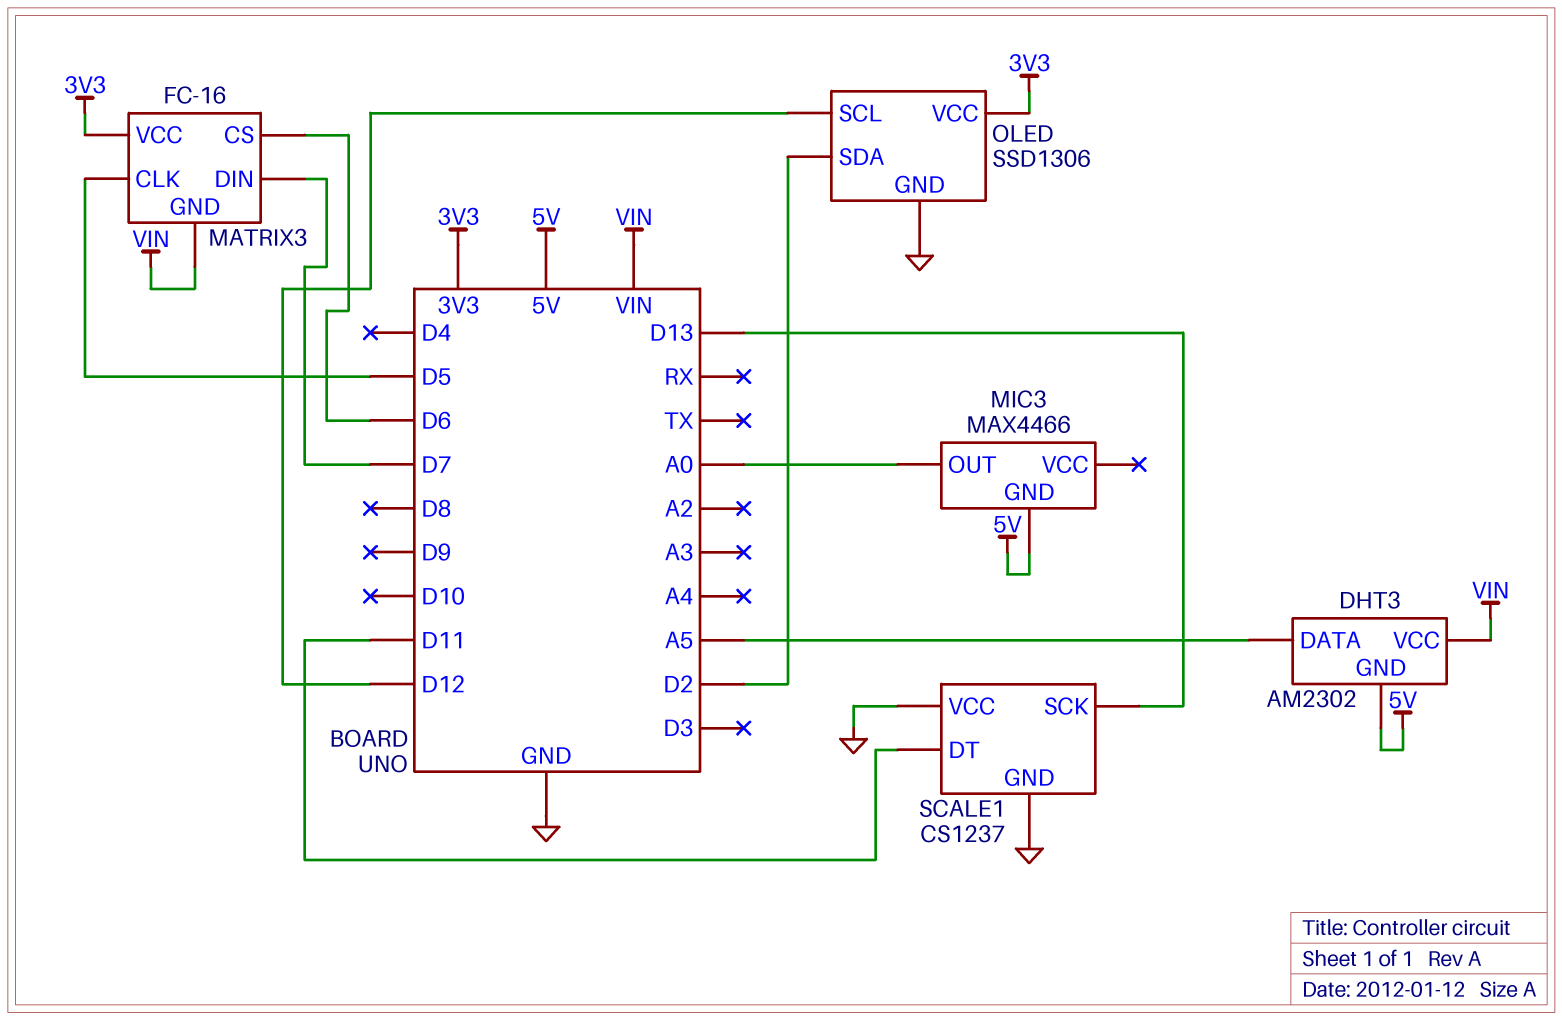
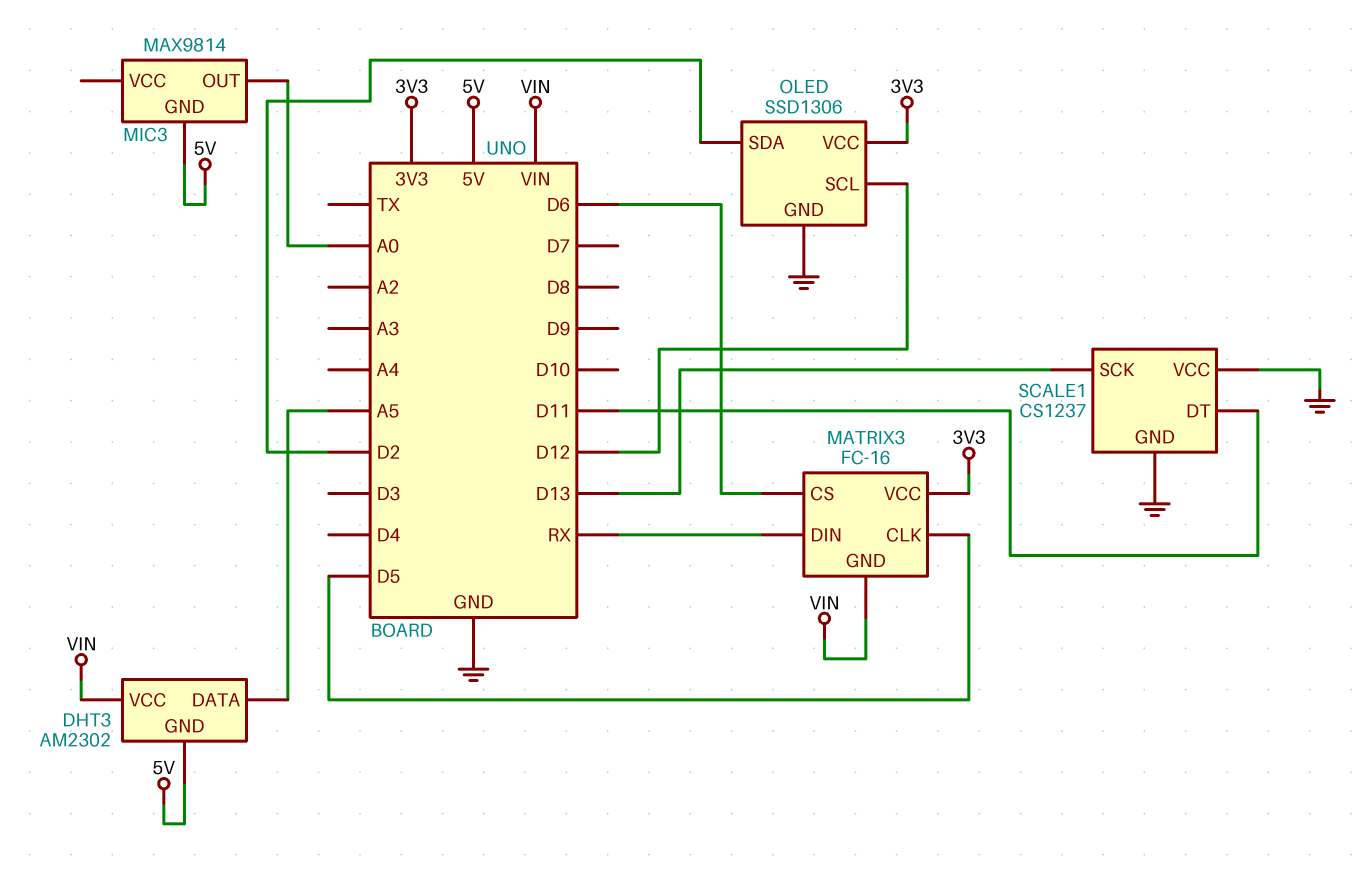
MATRIX3 pin DIN: D7 -> RX
MIC3: MAX4466 -> MAX9814

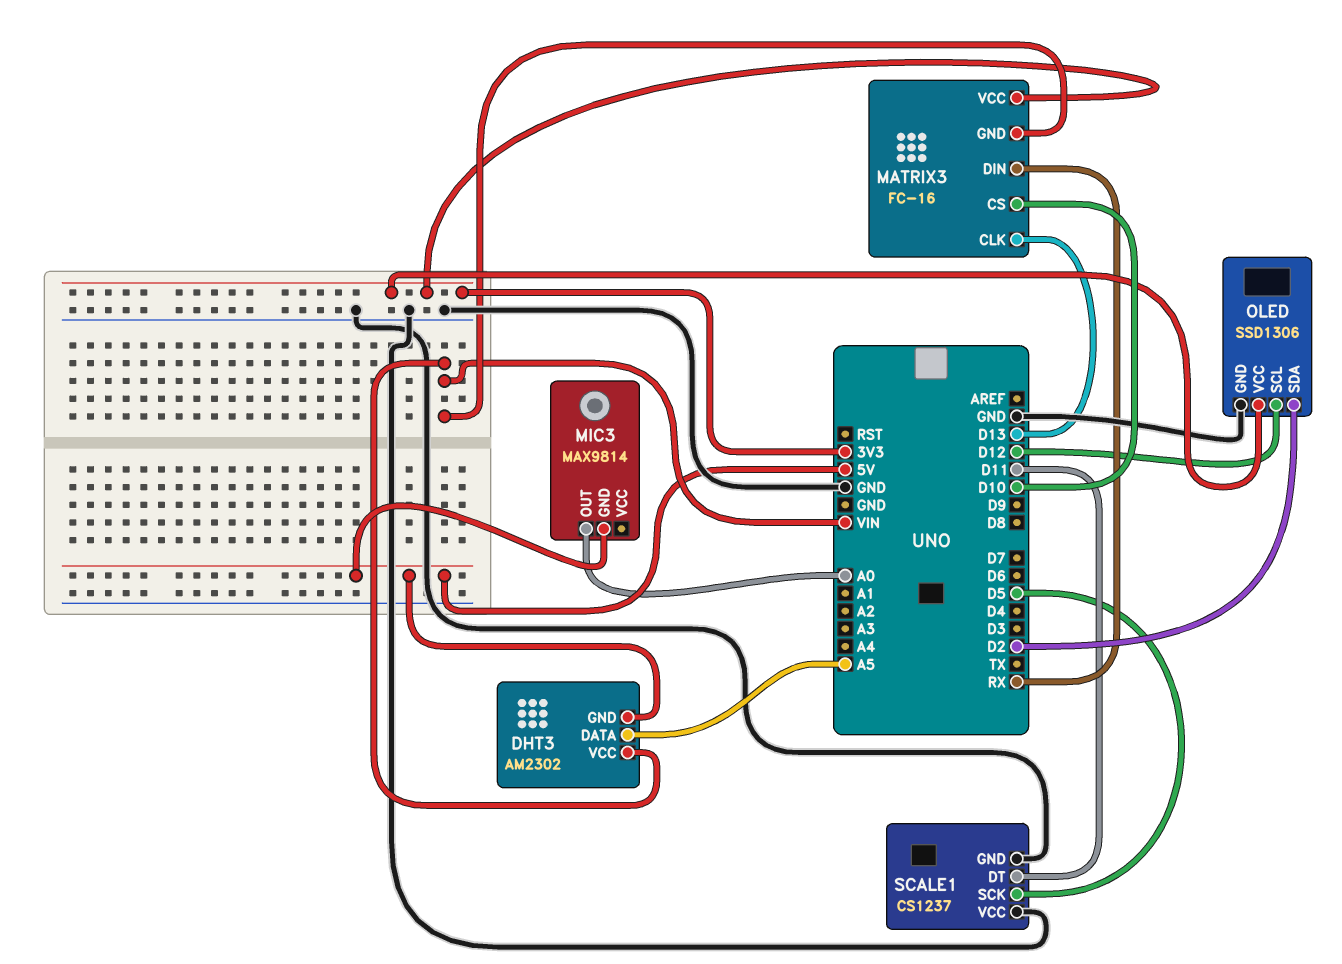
MATRIX3 pin CLK: D5 -> D13
MATRIX3 pin CS: D6 -> D10
SCALE1 pin SCK: D13 -> D5

